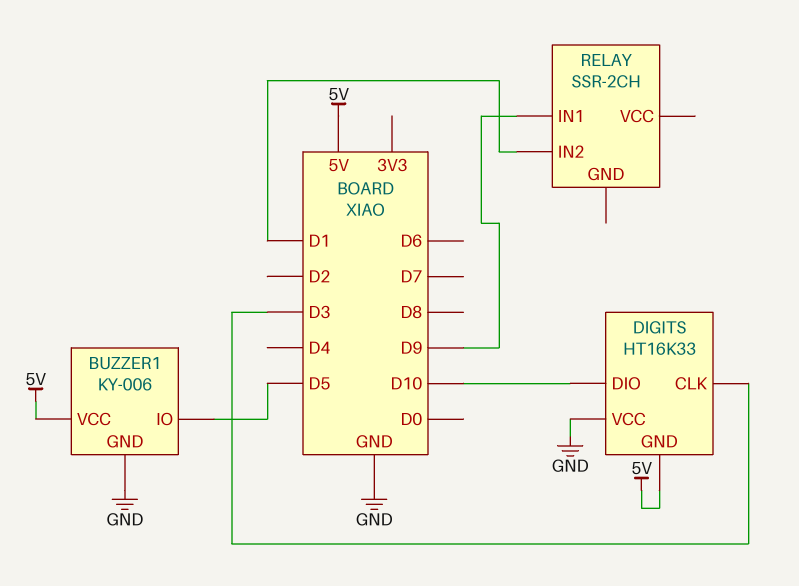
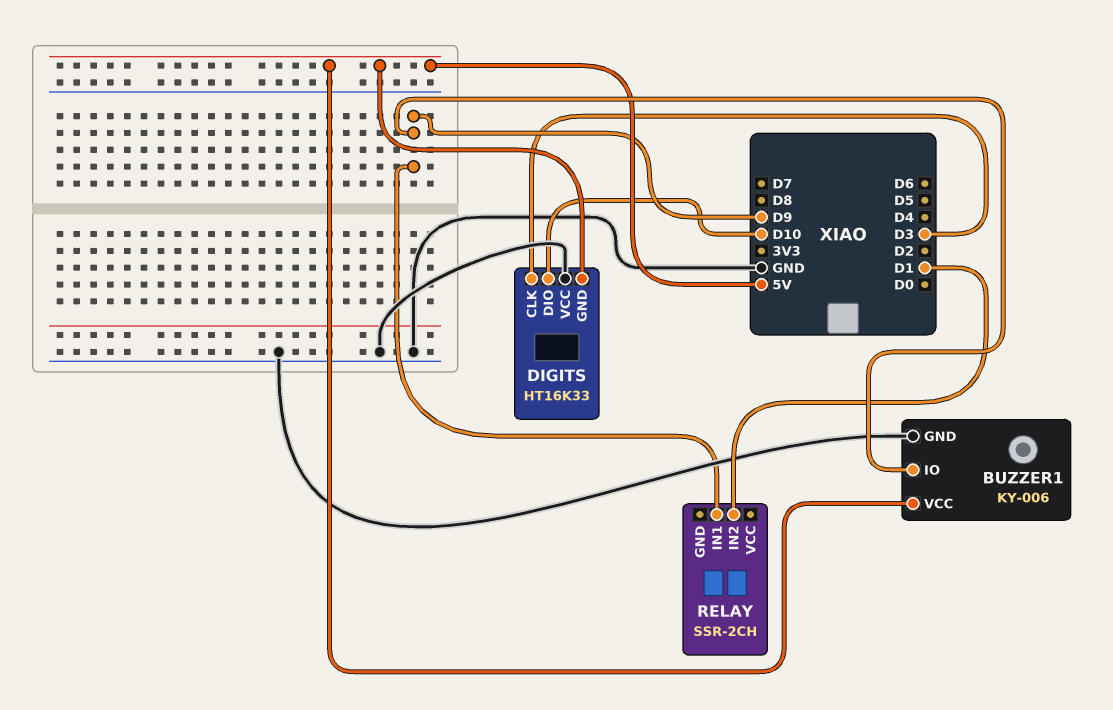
BUZZER1 pin IO: D5 -> D9

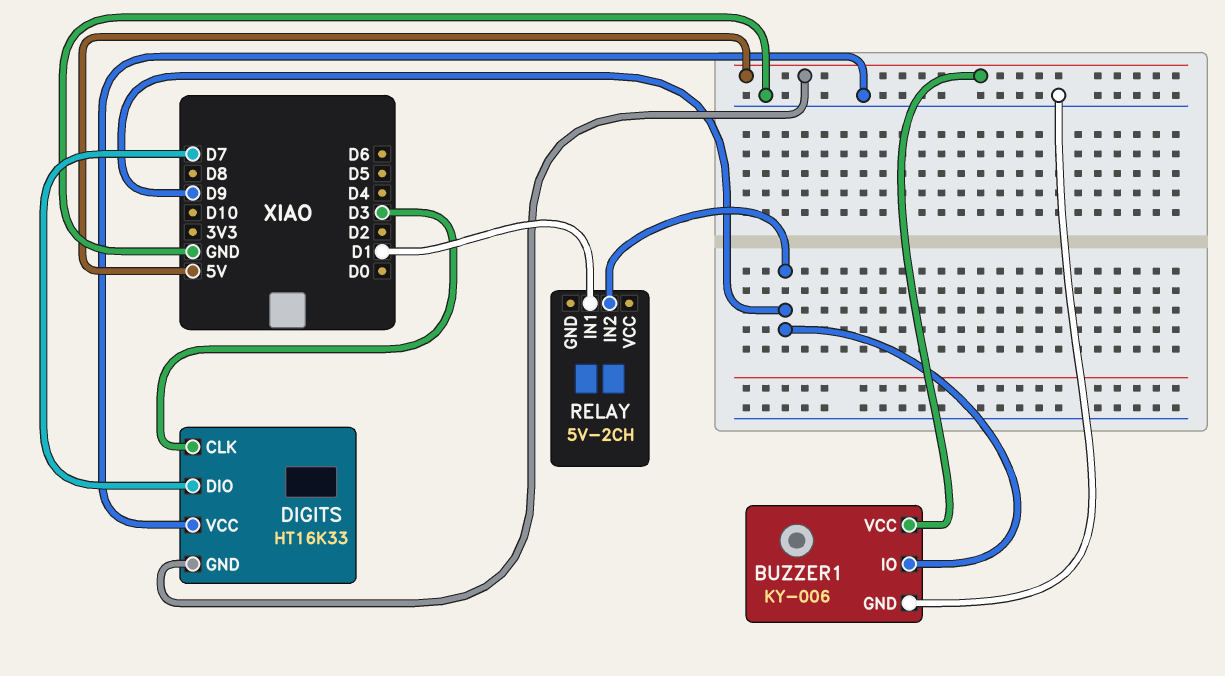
DIGITS pin DIO: D10 -> D7
RELAY: SSR-2CH -> 5V-2CH
RELAY pin IN1: D9 -> D1
RELAY pin IN2: D1 -> D9

